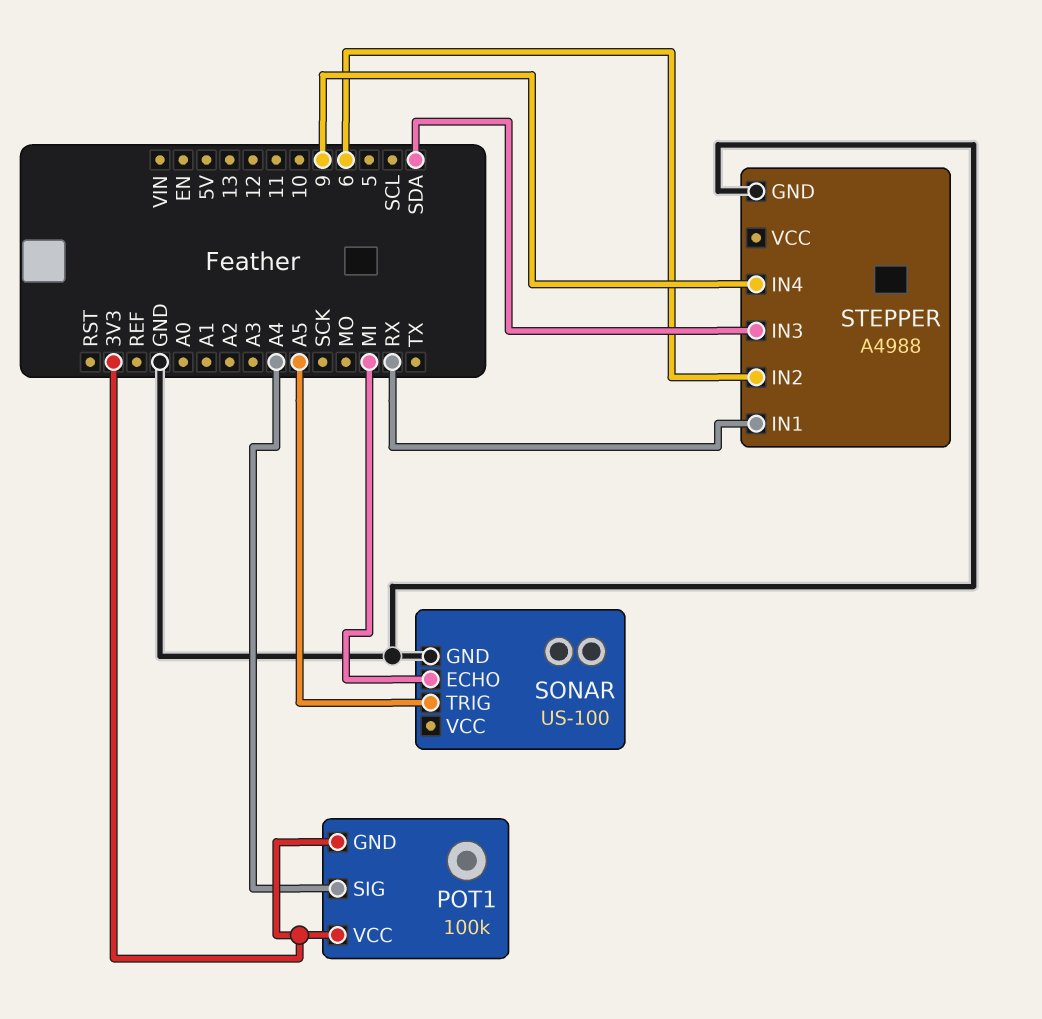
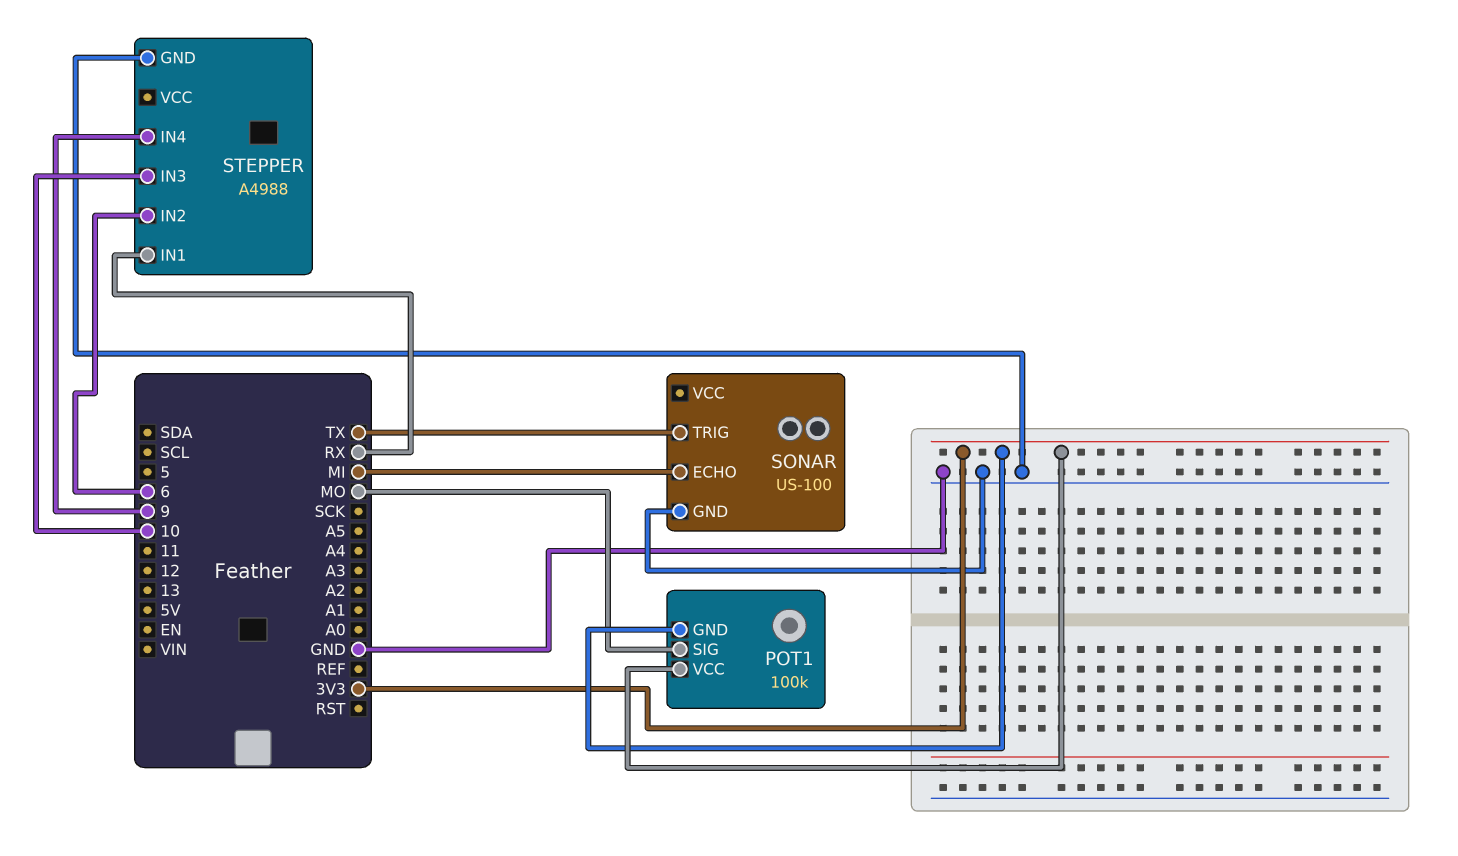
POT1 pin SIG: A4 -> MO
SONAR pin TRIG: A5 -> TX
STEPPER pin IN3: SDA -> 10

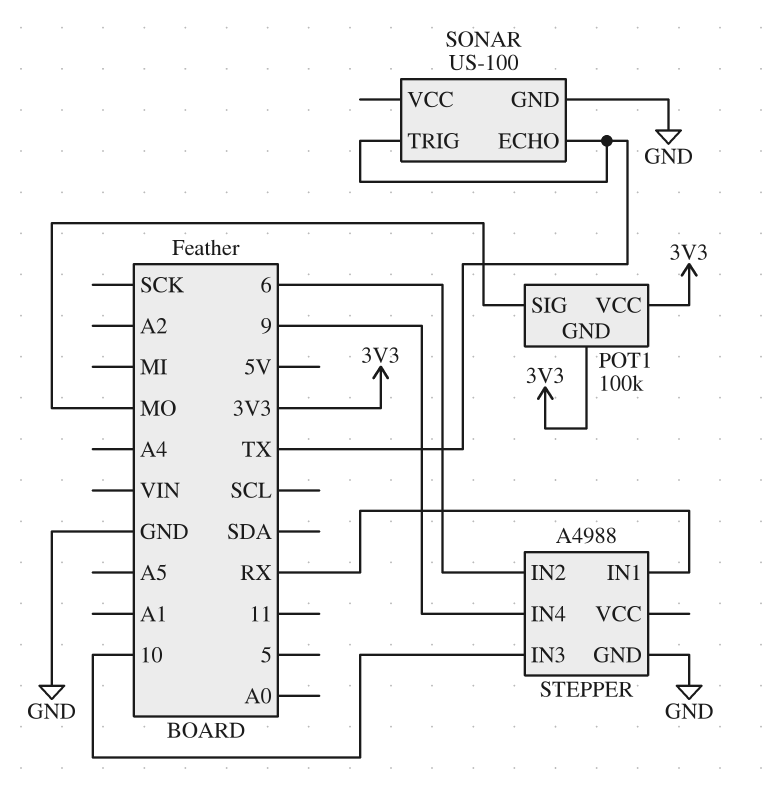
SONAR pin ECHO: MI -> TX

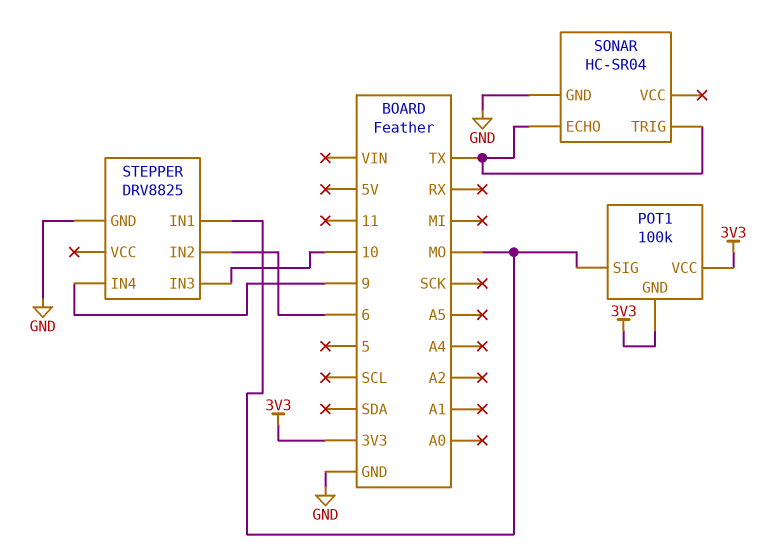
SONAR: US-100 -> HC-SR04
STEPPER: A4988 -> DRV8825
STEPPER pin IN1: RX -> MO

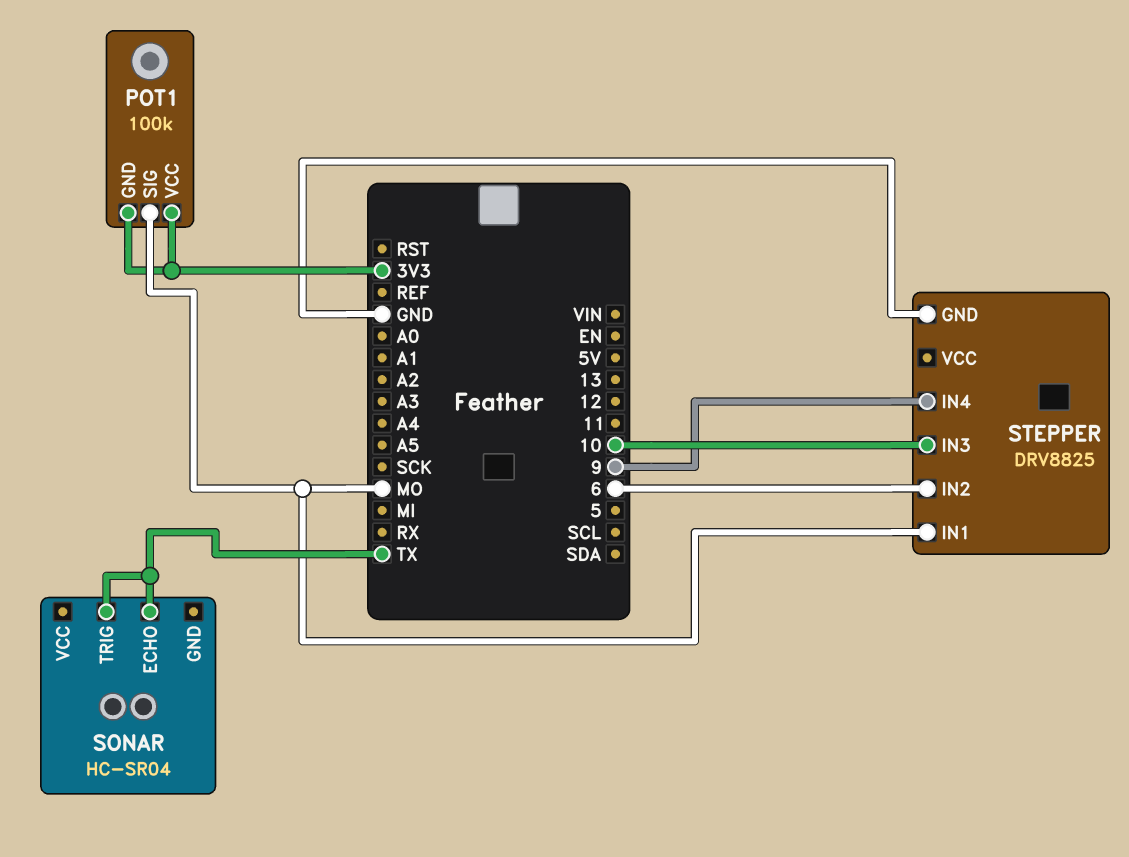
SONAR pin GND: GND -> none

